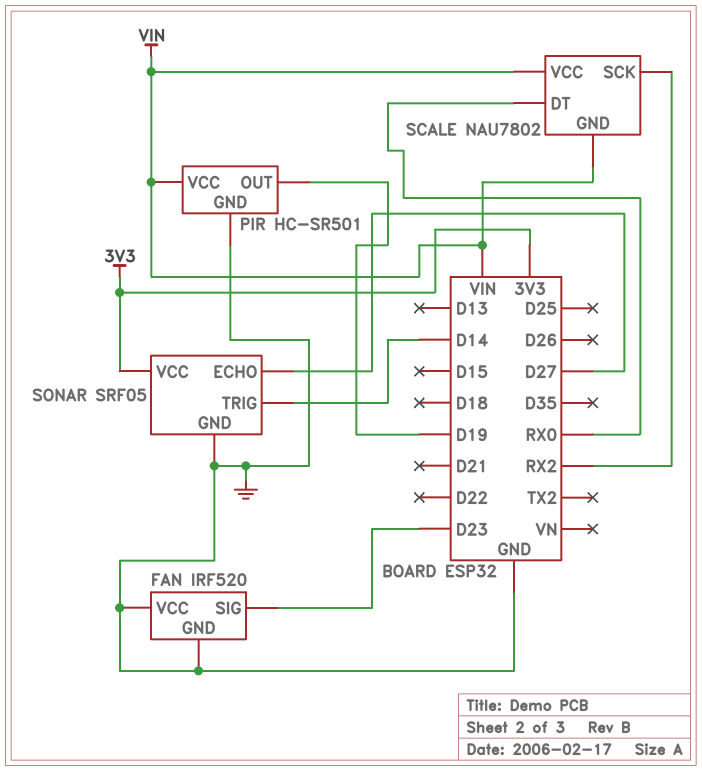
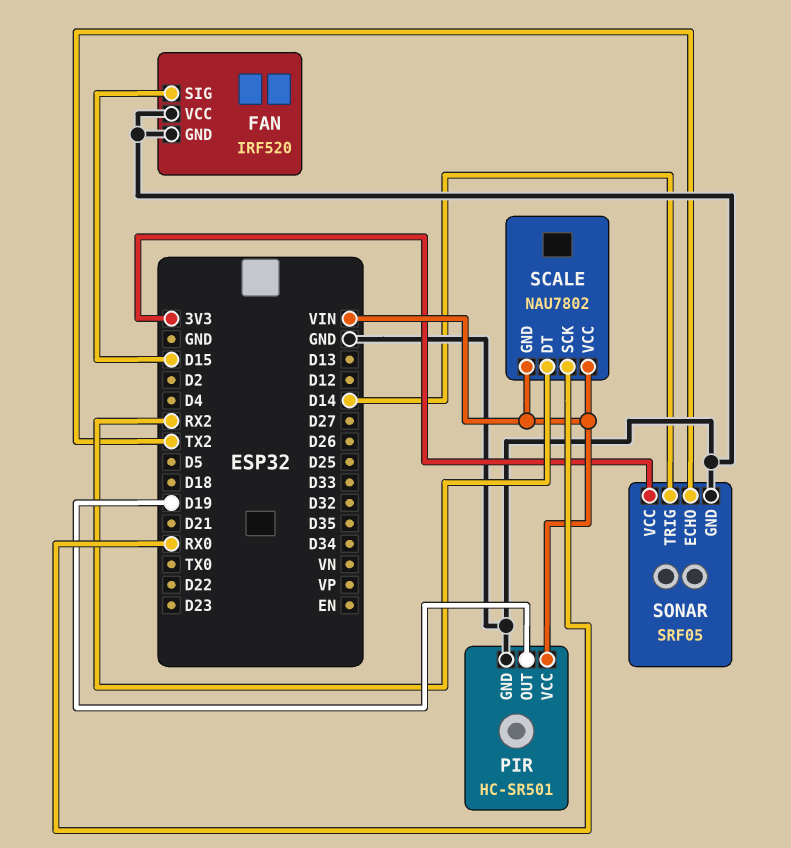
FAN pin SIG: D23 -> D15
SCALE pin DT: RX0 -> RX2
SCALE pin SCK: RX2 -> RX0
SONAR pin ECHO: D27 -> TX2

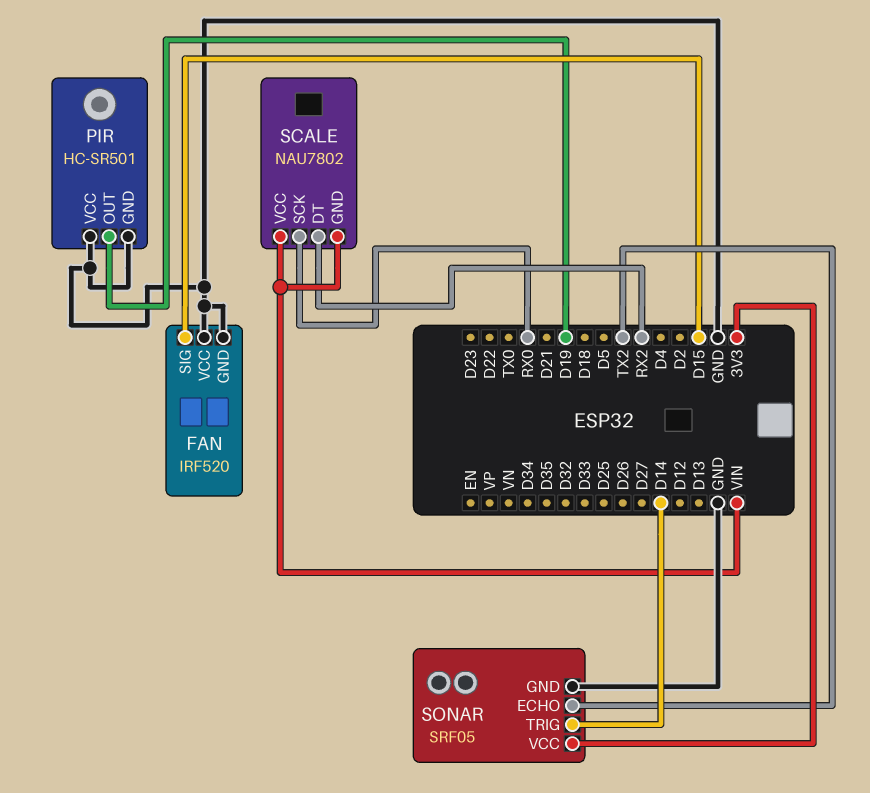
PIR pin VCC: VIN -> GND

